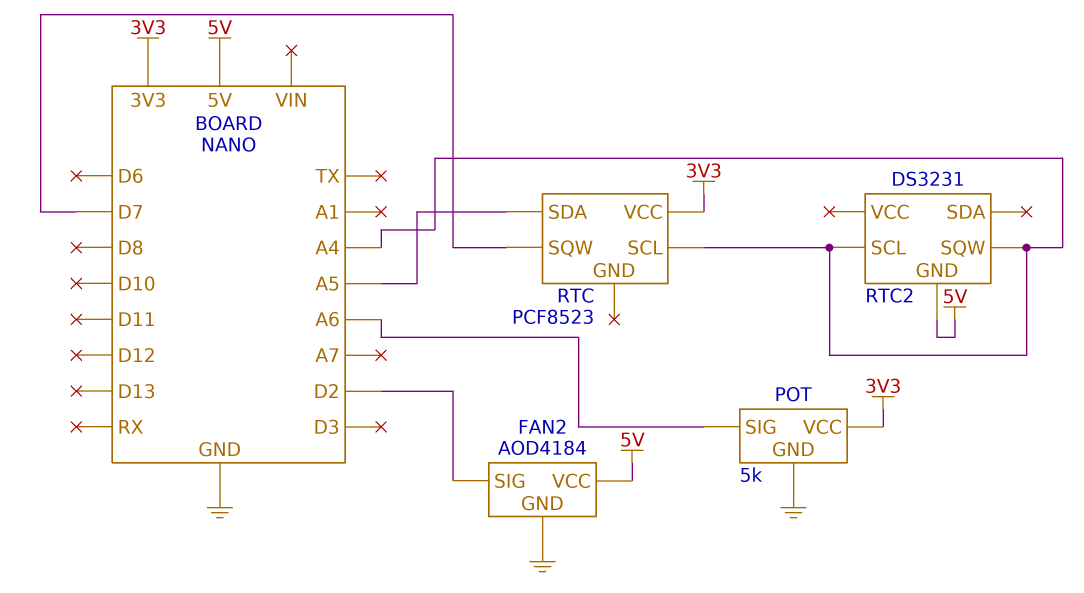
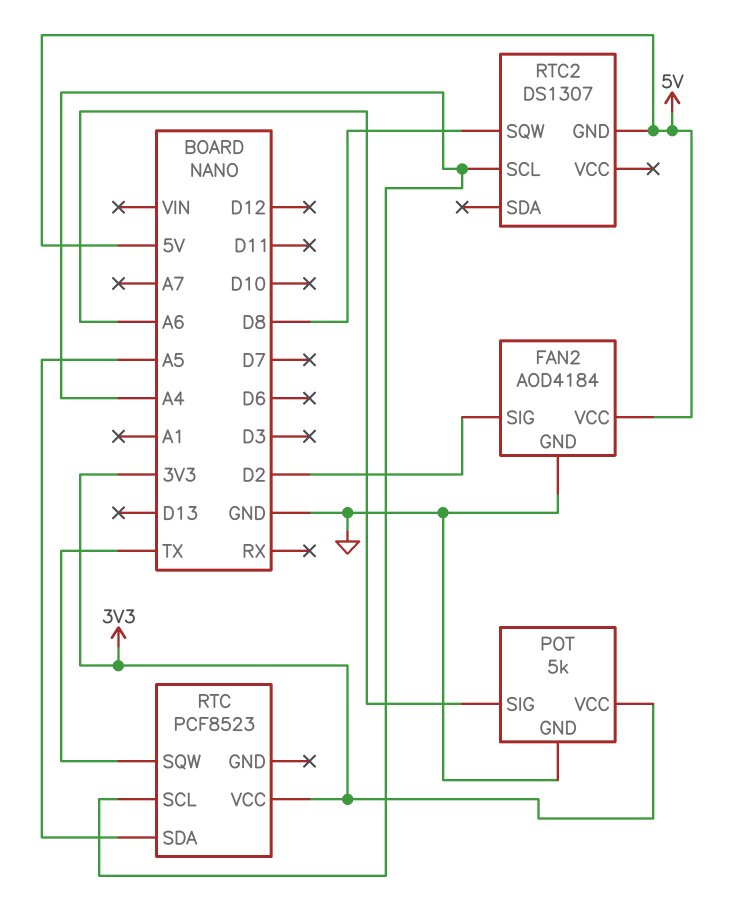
RTC pin SQW: D7 -> TX
RTC2: DS3231 -> DS1307
RTC2 pin SQW: A4 -> D8

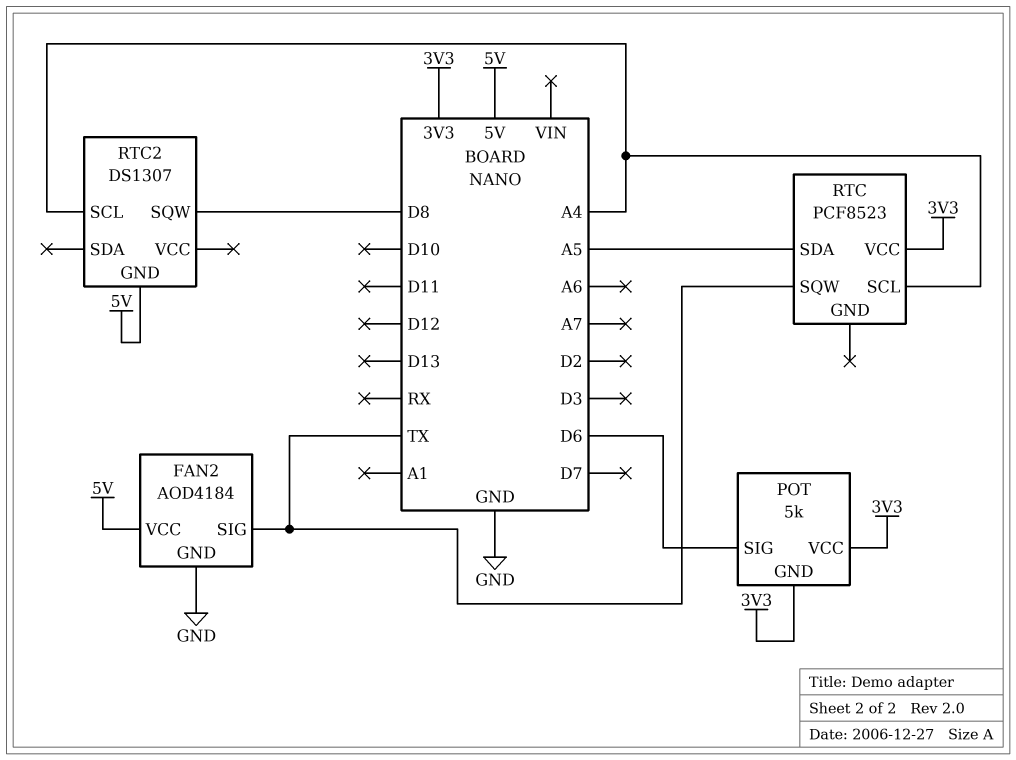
FAN2 pin SIG: D2 -> TX
POT pin GND: GND -> 3V3
POT pin SIG: A6 -> D6

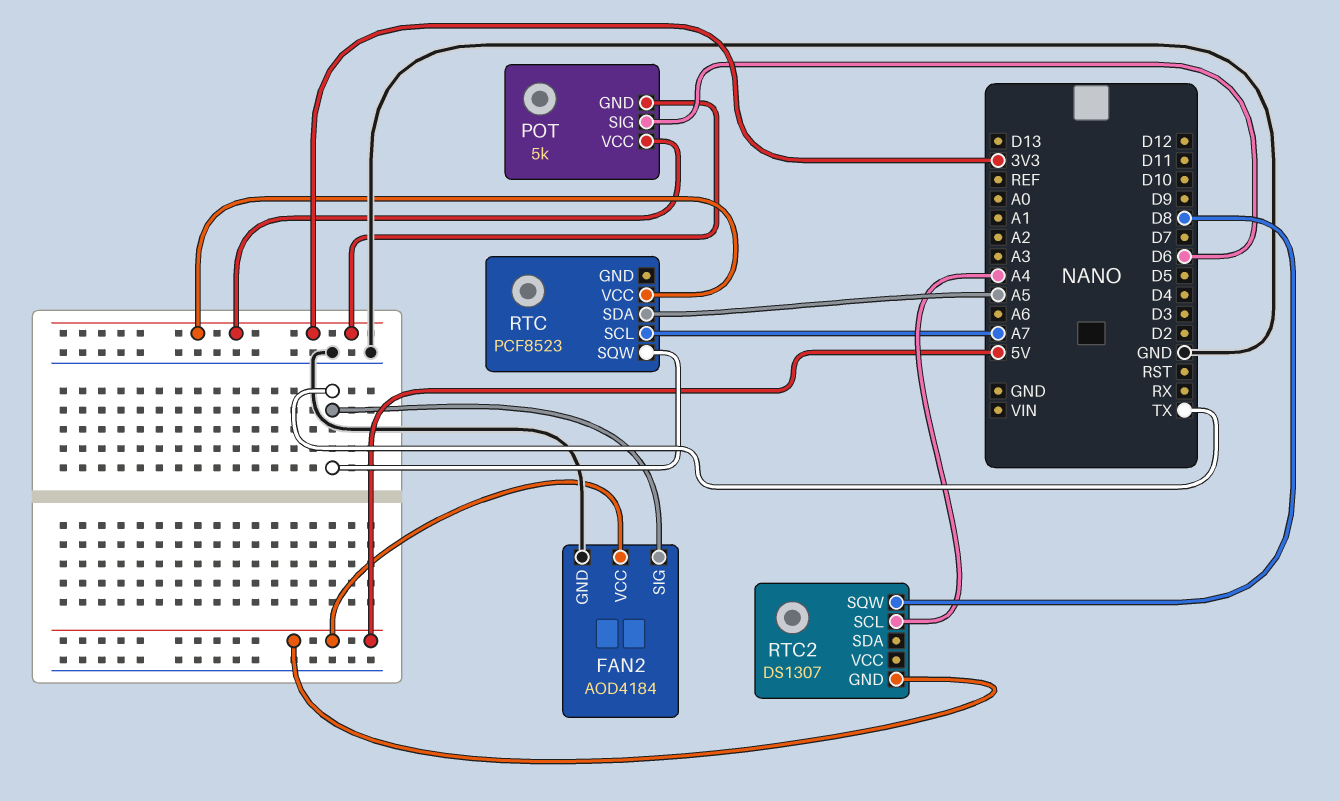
RTC pin SCL: A4 -> A7

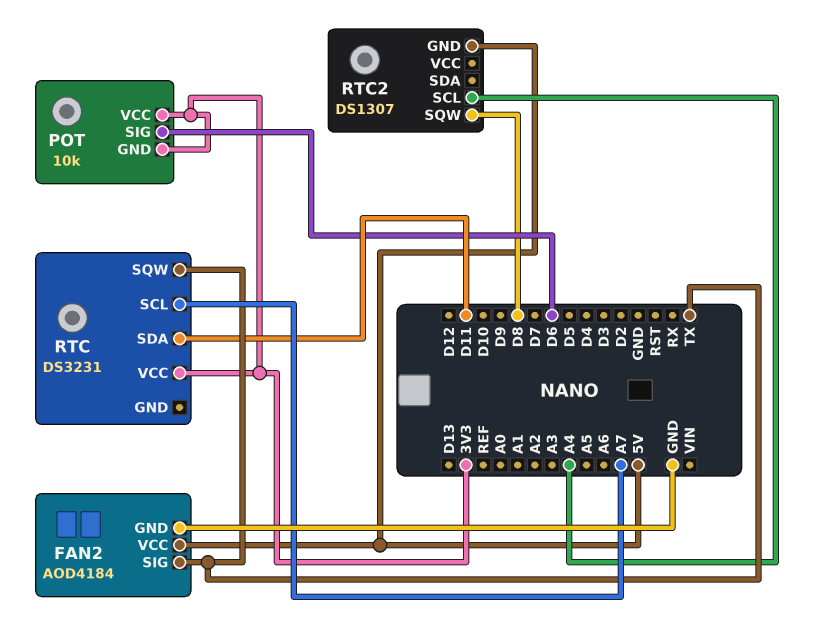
POT: 5k -> 10k
RTC: PCF8523 -> DS3231
RTC pin SDA: A5 -> D11

